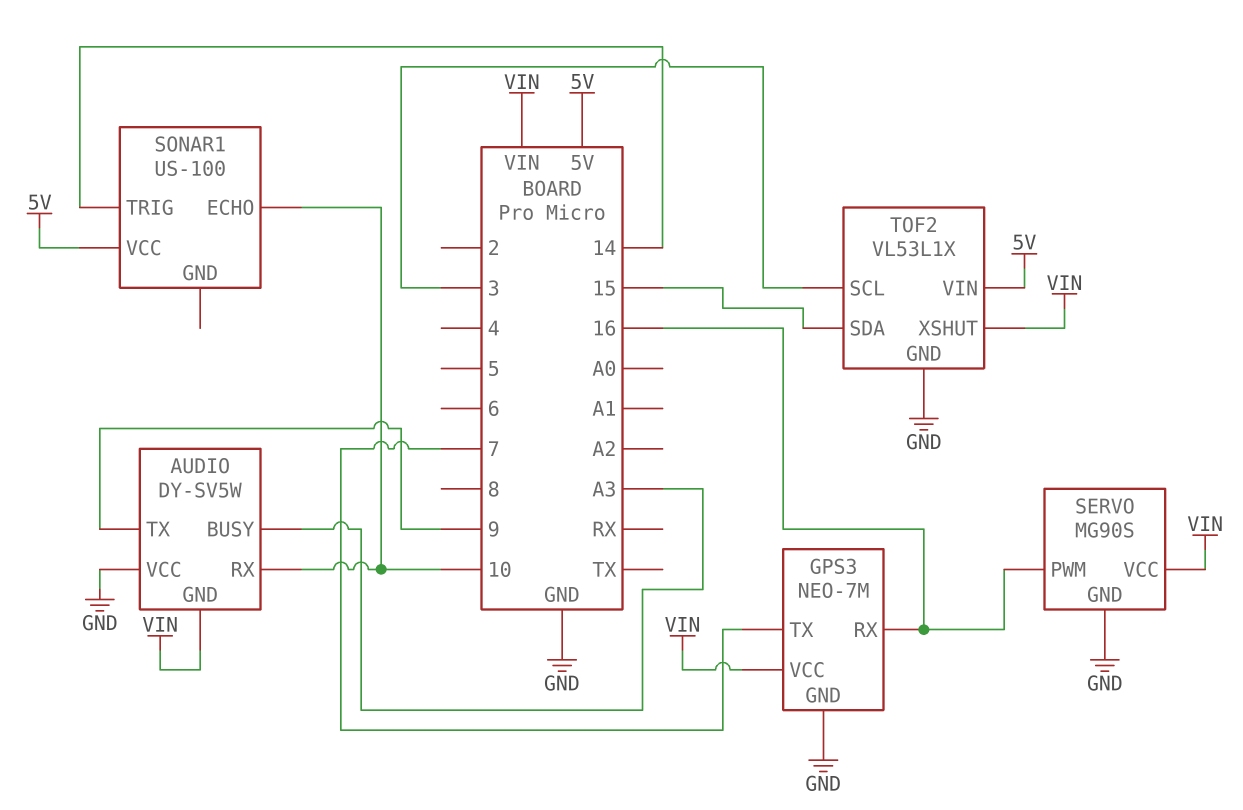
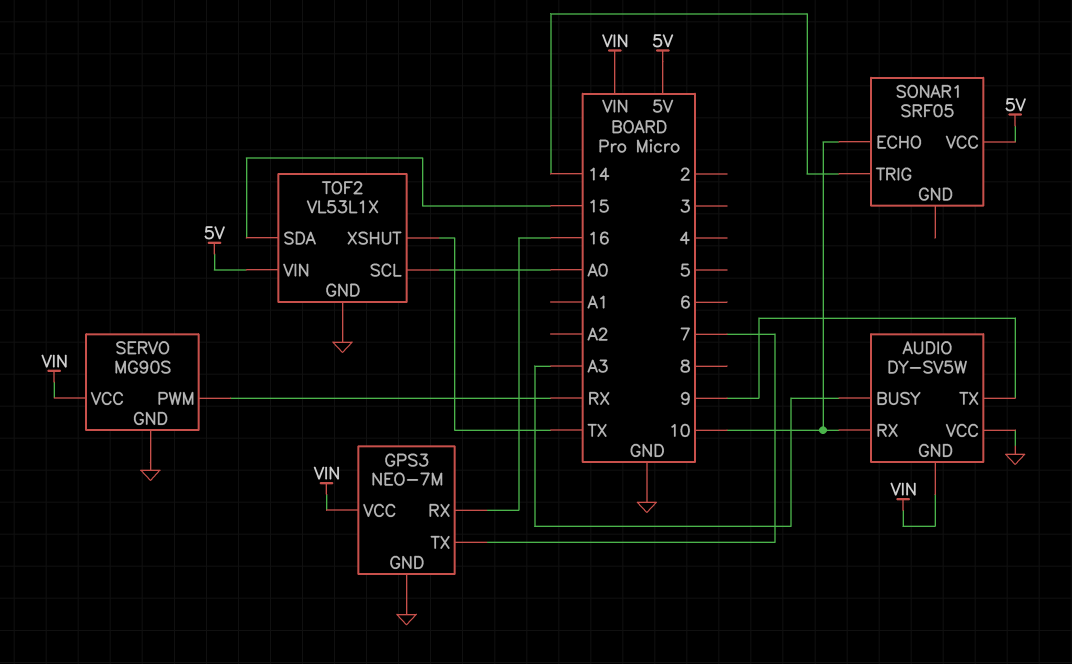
SERVO pin PWM: 16 -> RX
SONAR1: US-100 -> SRF05
TOF2 pin SCL: 3 -> A0
TOF2 pin XSHUT: VIN -> TX

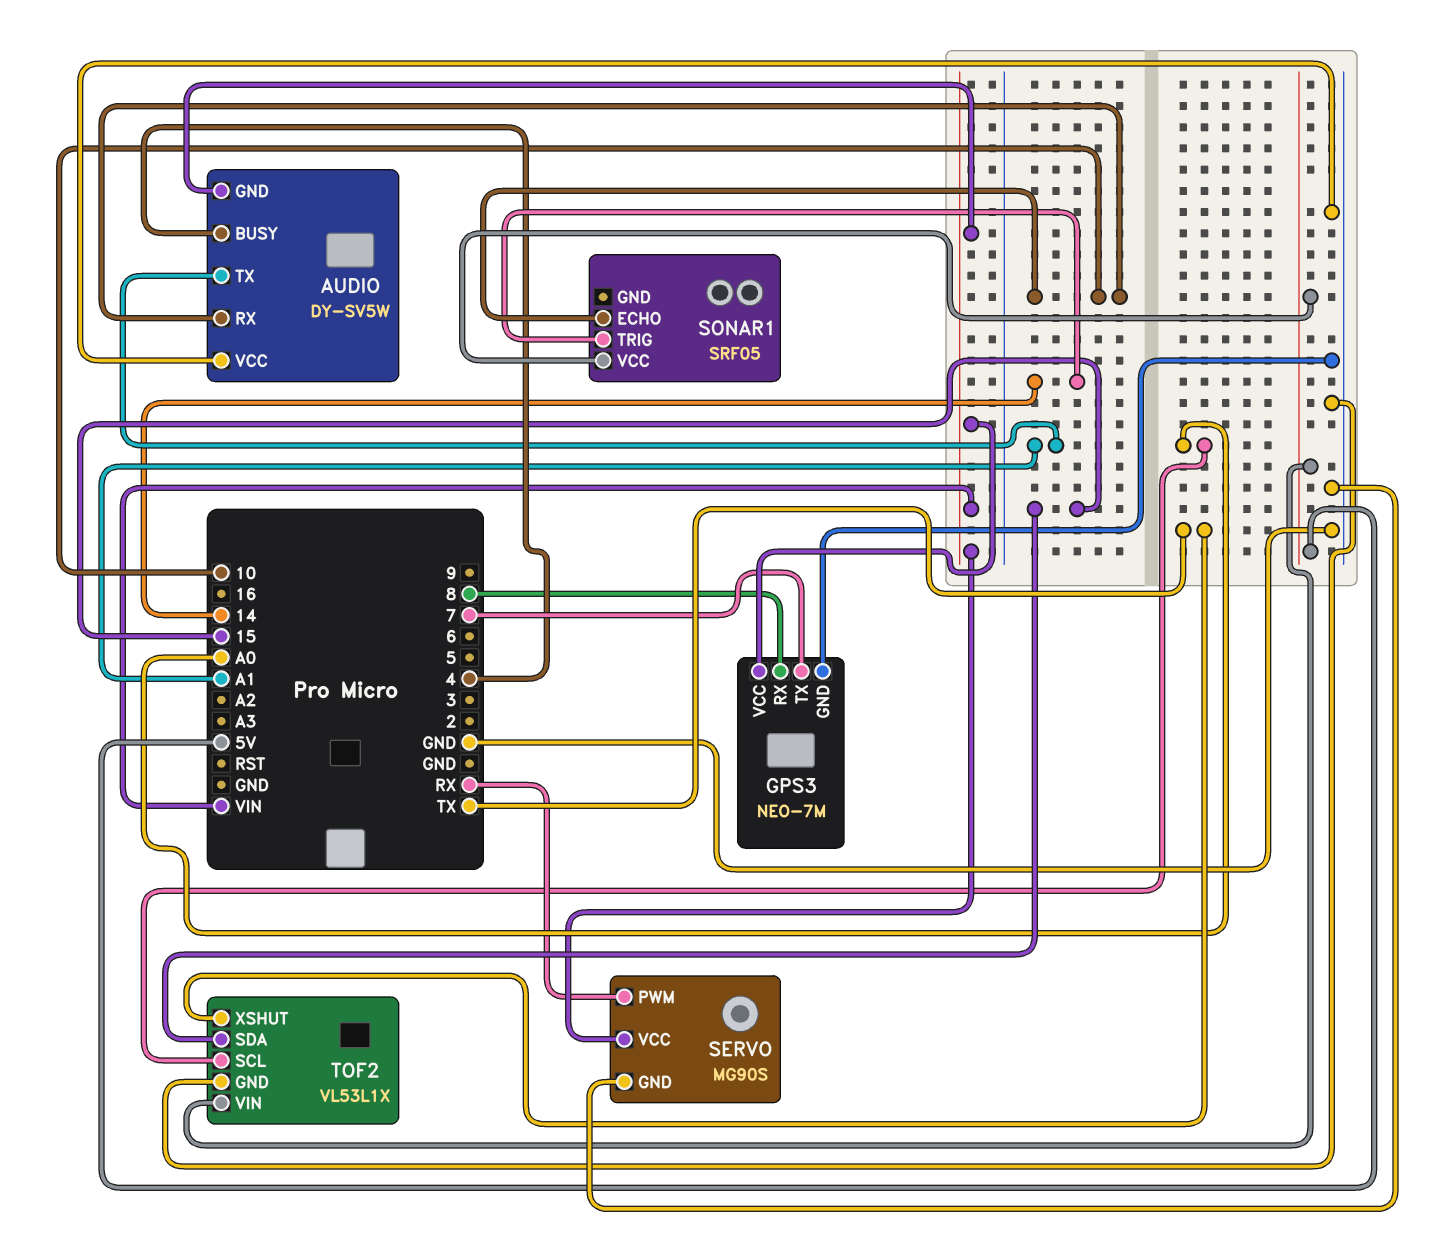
AUDIO pin BUSY: A3 -> 4
AUDIO pin TX: 9 -> A1
GPS3 pin RX: 16 -> 8

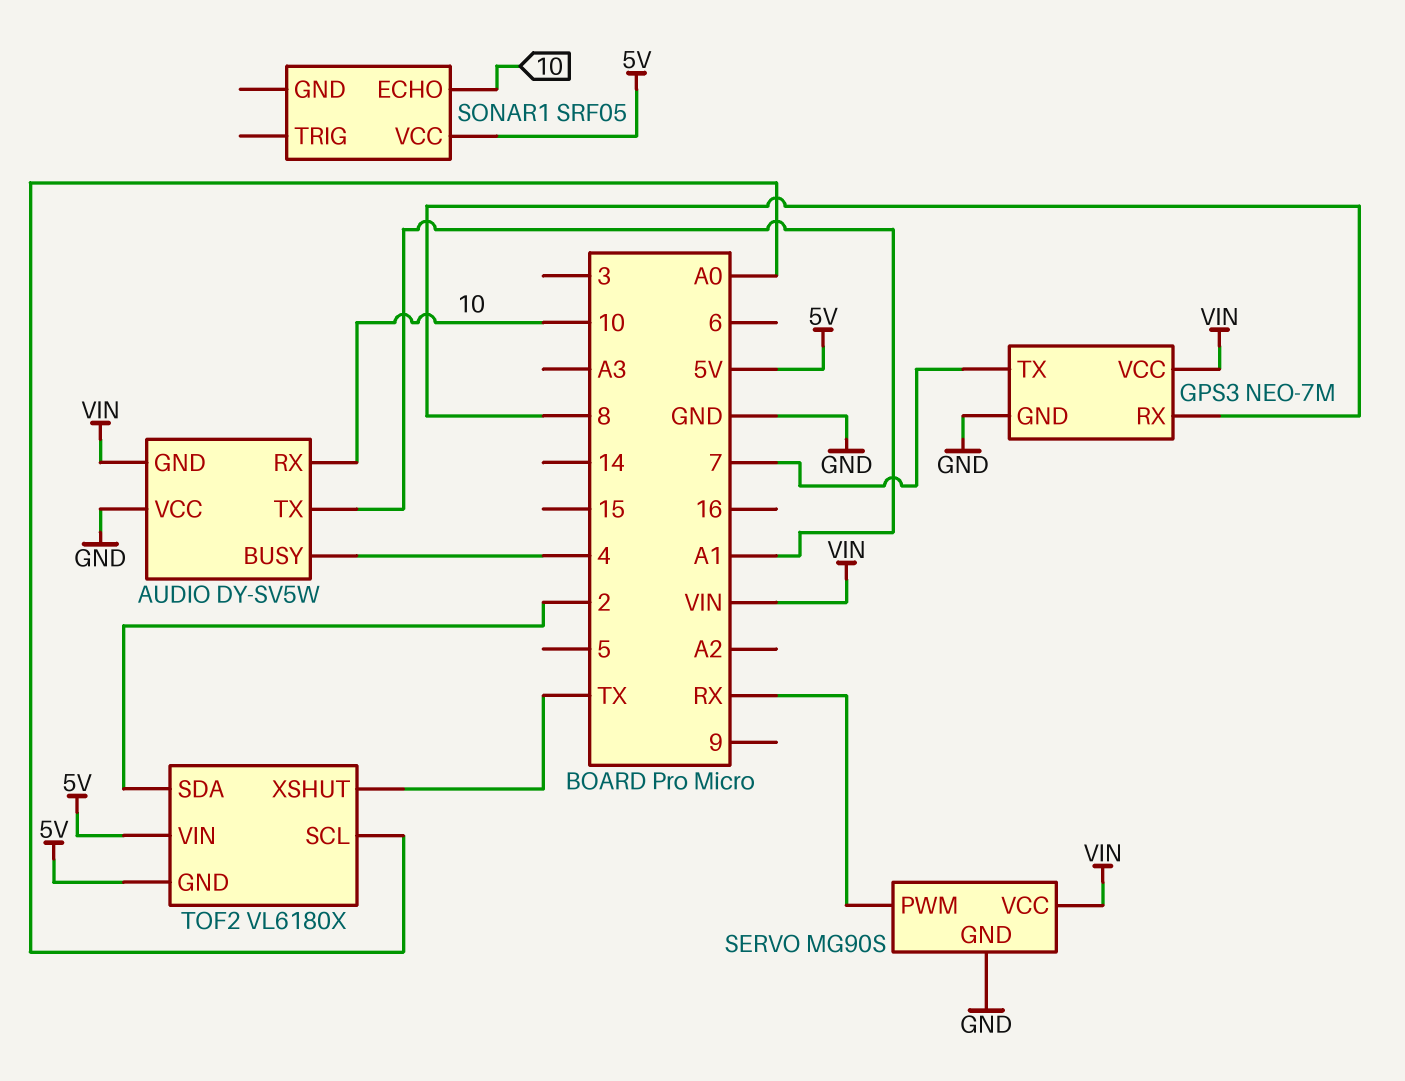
SONAR1 pin TRIG: 14 -> none
TOF2: VL53L1X -> VL6180X
TOF2 pin GND: GND -> 5V
TOF2 pin SDA: 15 -> 2

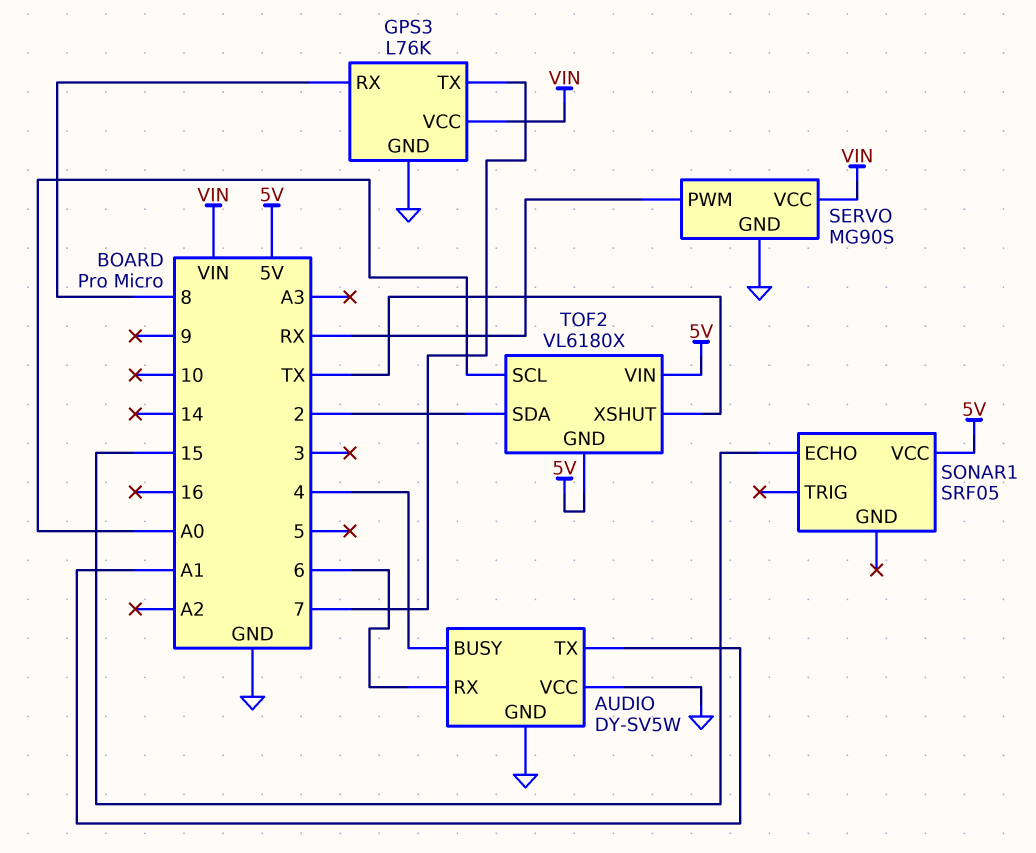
AUDIO pin GND: VIN -> GND
AUDIO pin RX: 10 -> 6
GPS3: NEO-7M -> L76K
SONAR1 pin ECHO: 10 -> 15

